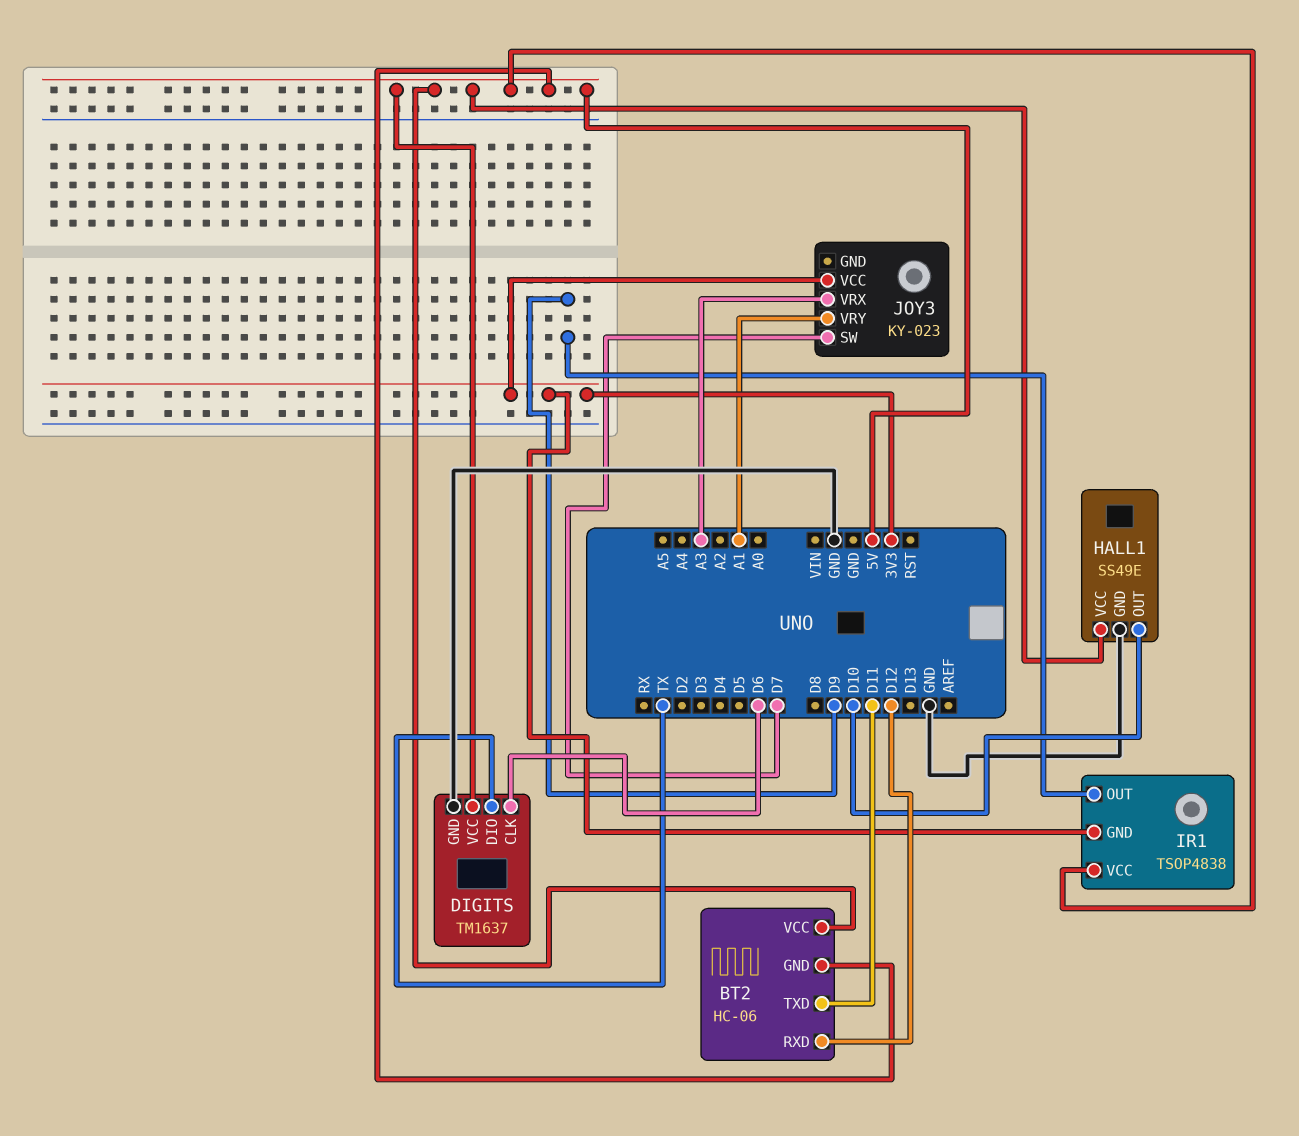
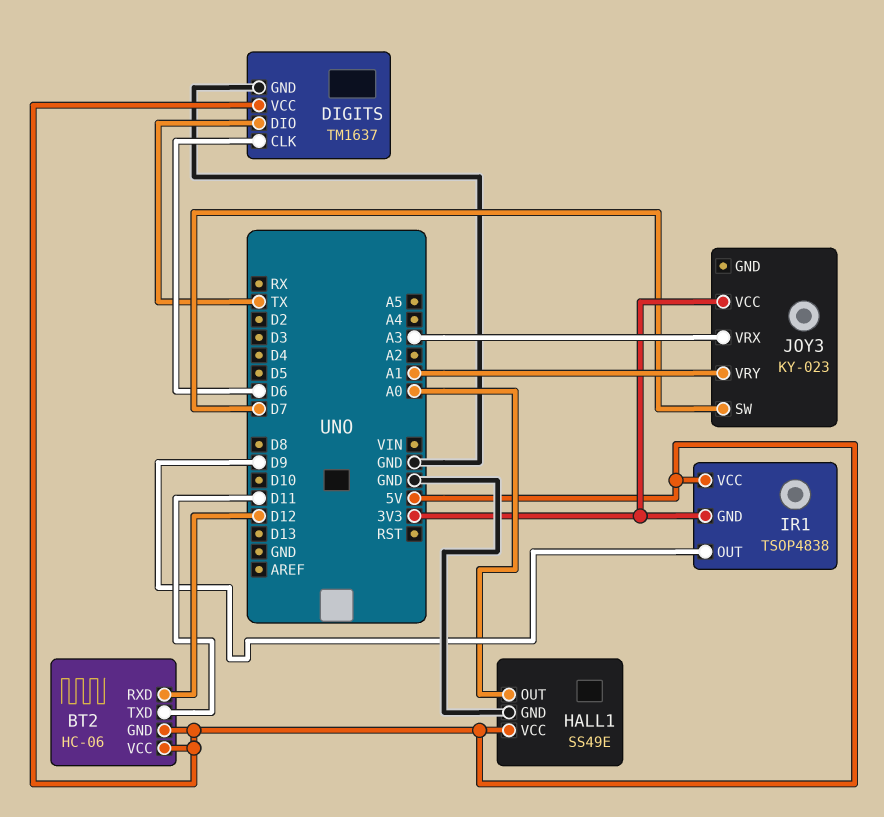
HALL1 pin OUT: D10 -> A0

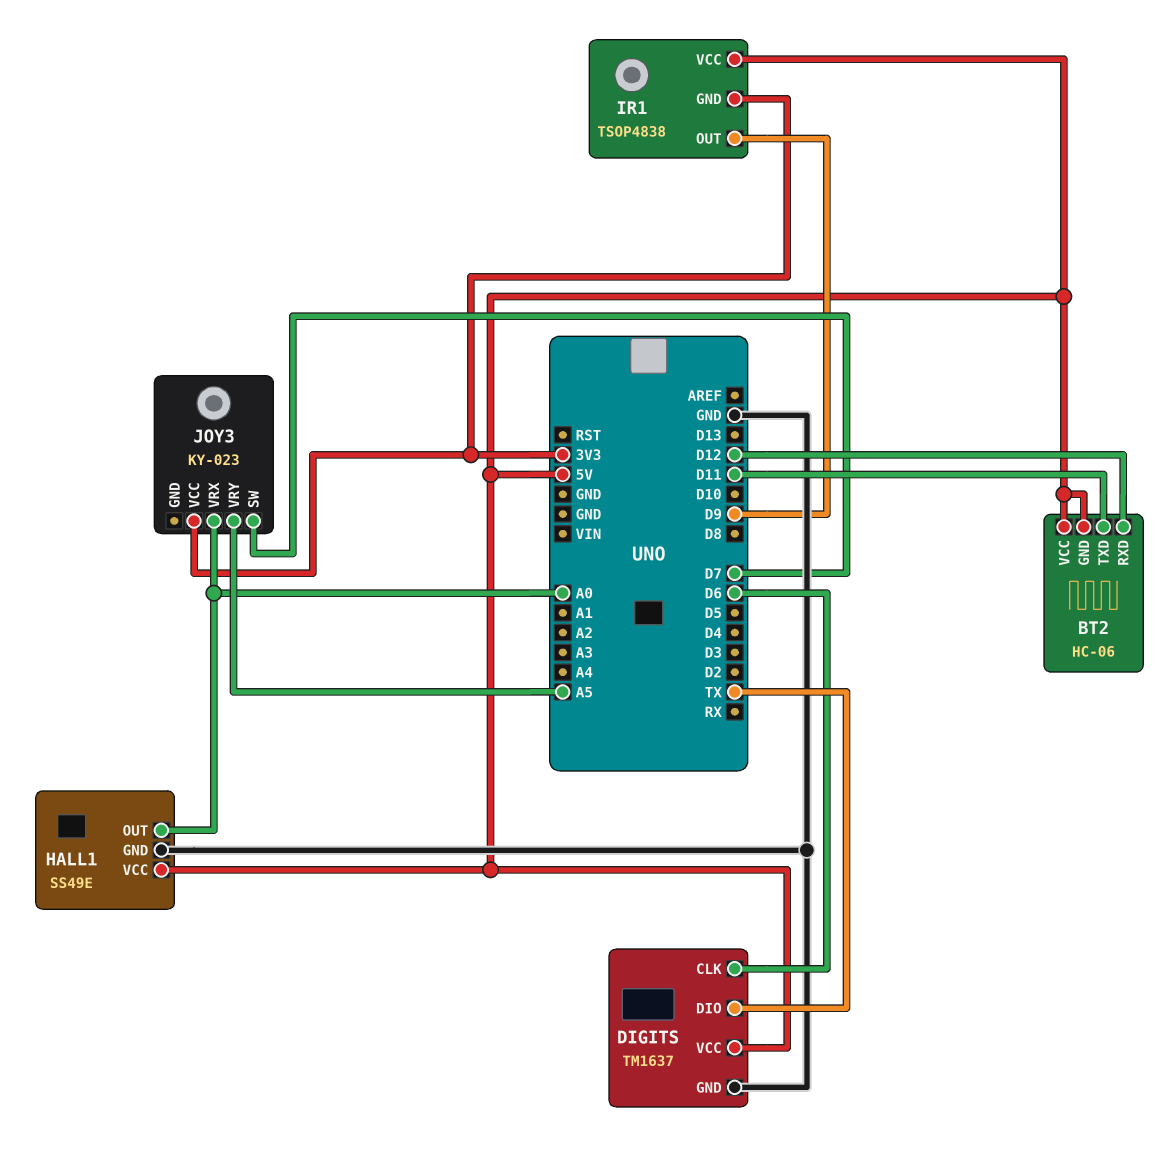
JOY3 pin VRX: A3 -> A0
JOY3 pin VRY: A1 -> A5

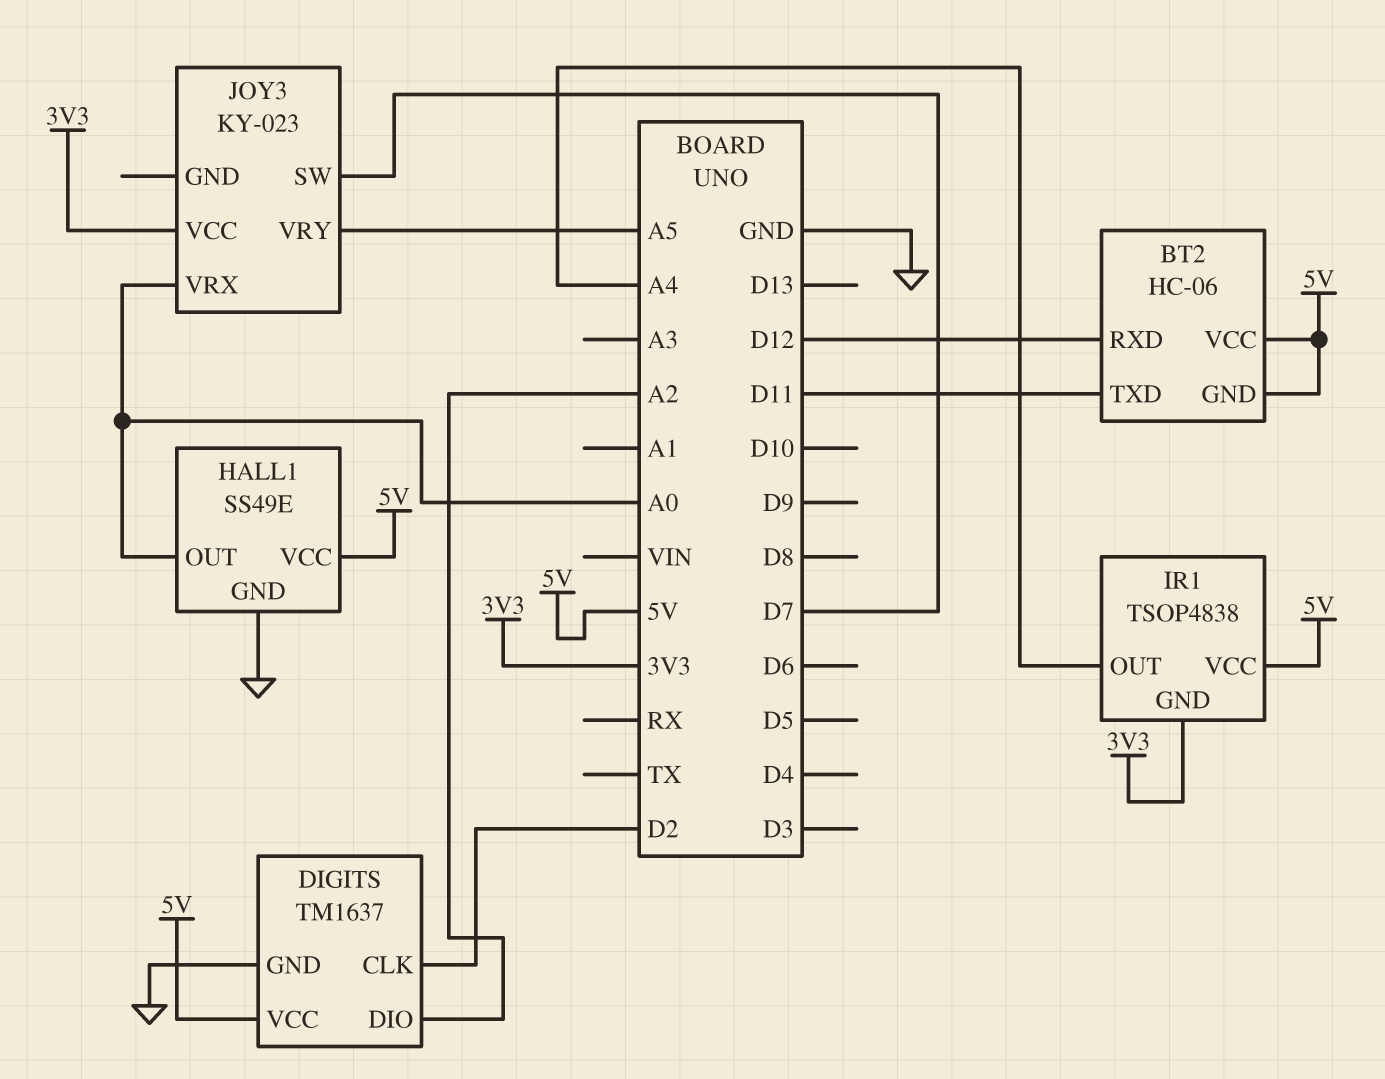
DIGITS pin CLK: D6 -> D2
DIGITS pin DIO: TX -> A2
IR1 pin OUT: D9 -> A4

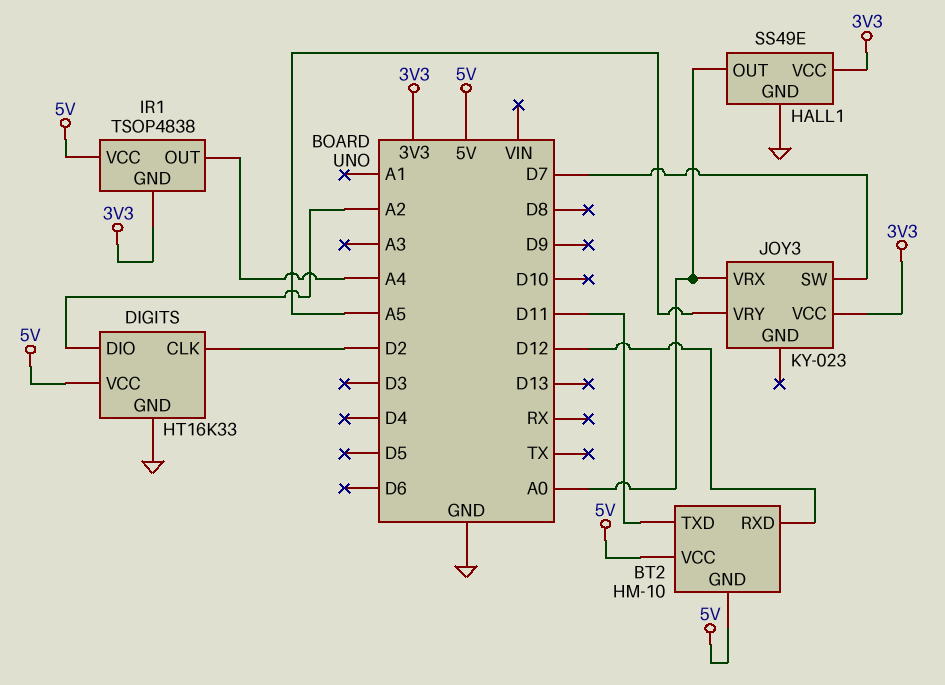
BT2: HC-06 -> HM-10
DIGITS: TM1637 -> HT16K33
HALL1 pin VCC: 5V -> 3V3

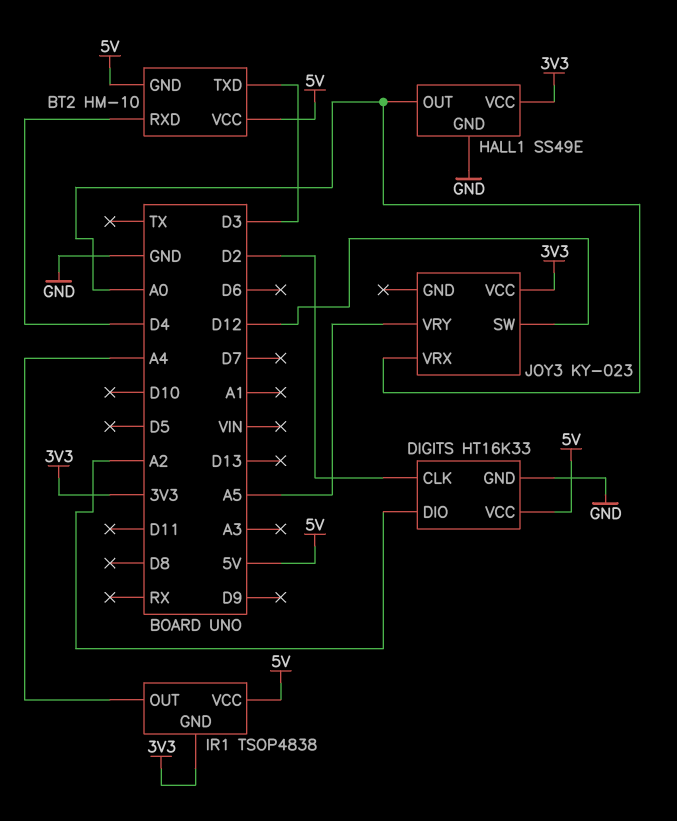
BT2 pin RXD: D12 -> D4
BT2 pin TXD: D11 -> D3
JOY3 pin SW: D7 -> D12

